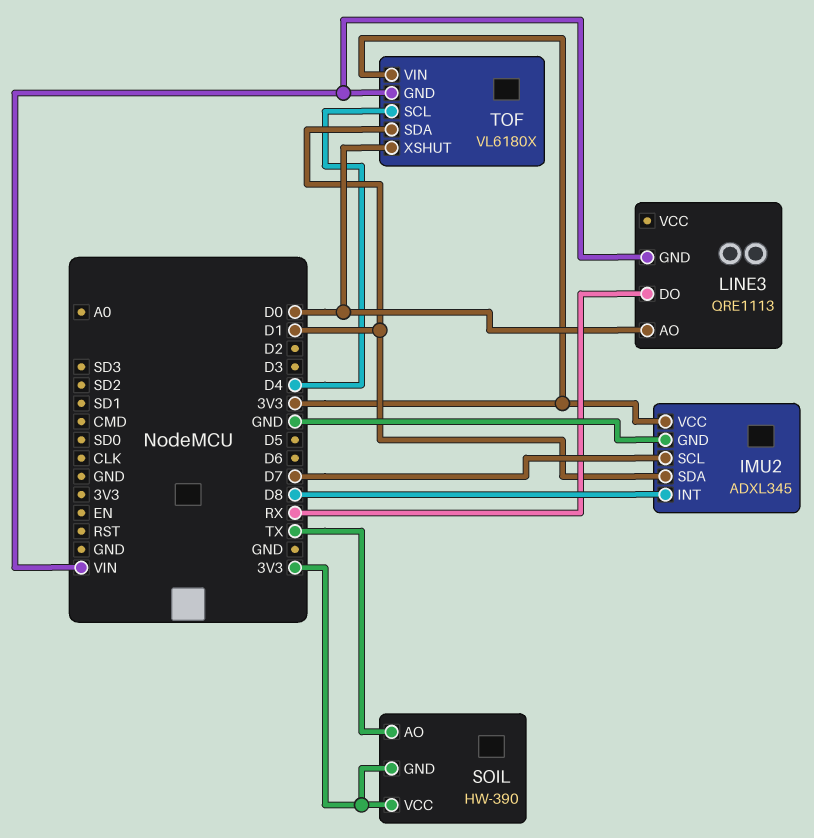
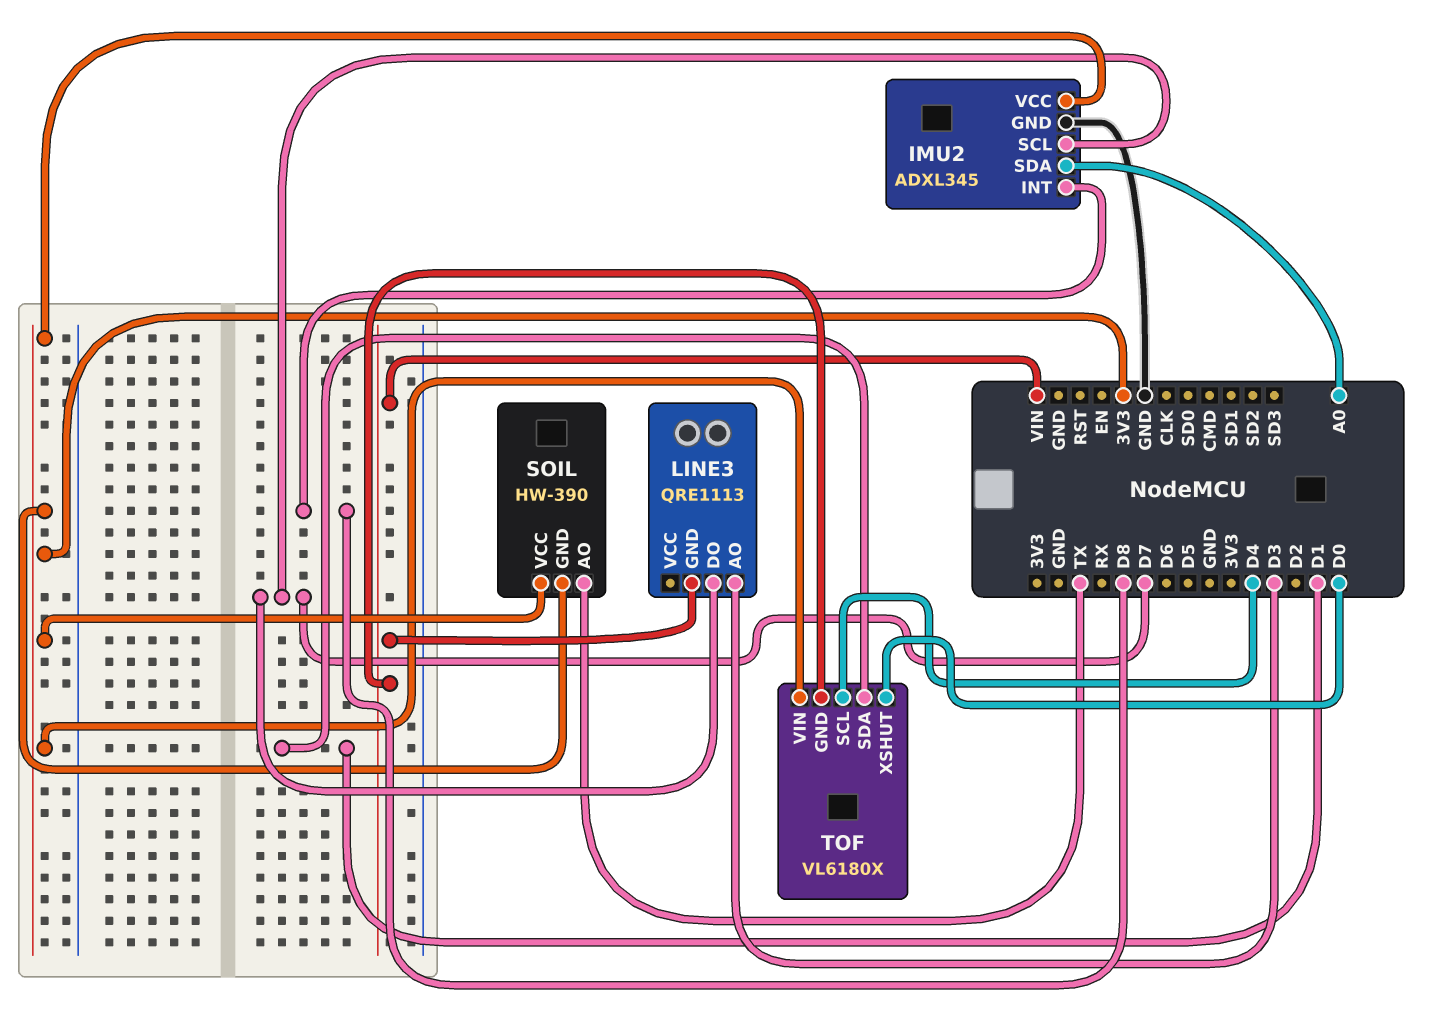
IMU2 pin SDA: D1 -> A0
LINE3 pin AO: D0 -> D3
LINE3 pin DO: RX -> D7

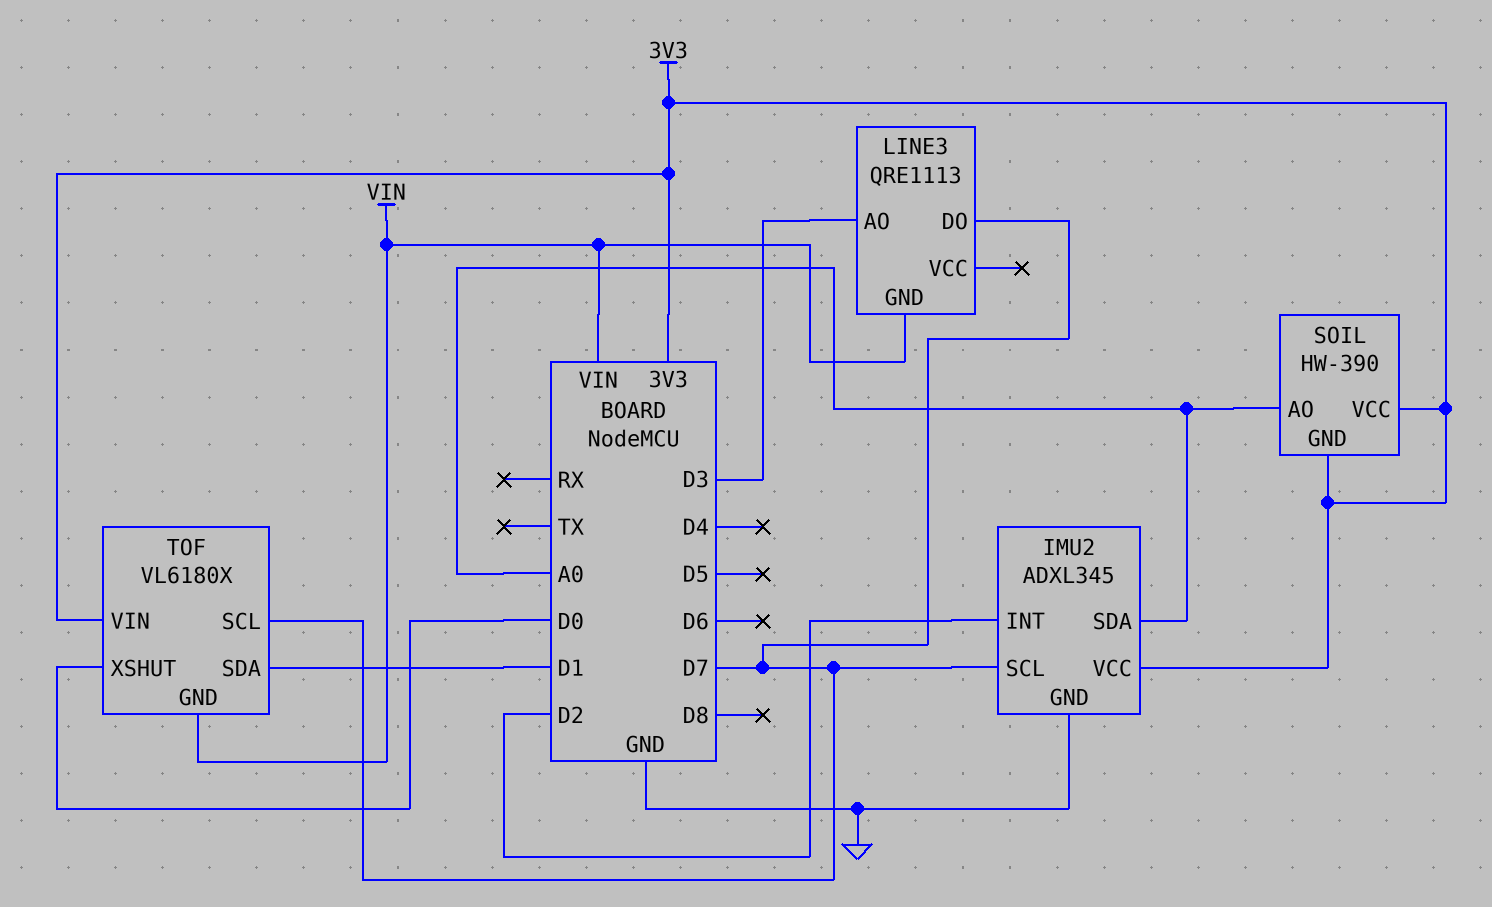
IMU2 pin INT: D8 -> D2
SOIL pin AO: TX -> A0
TOF pin SCL: D4 -> D7

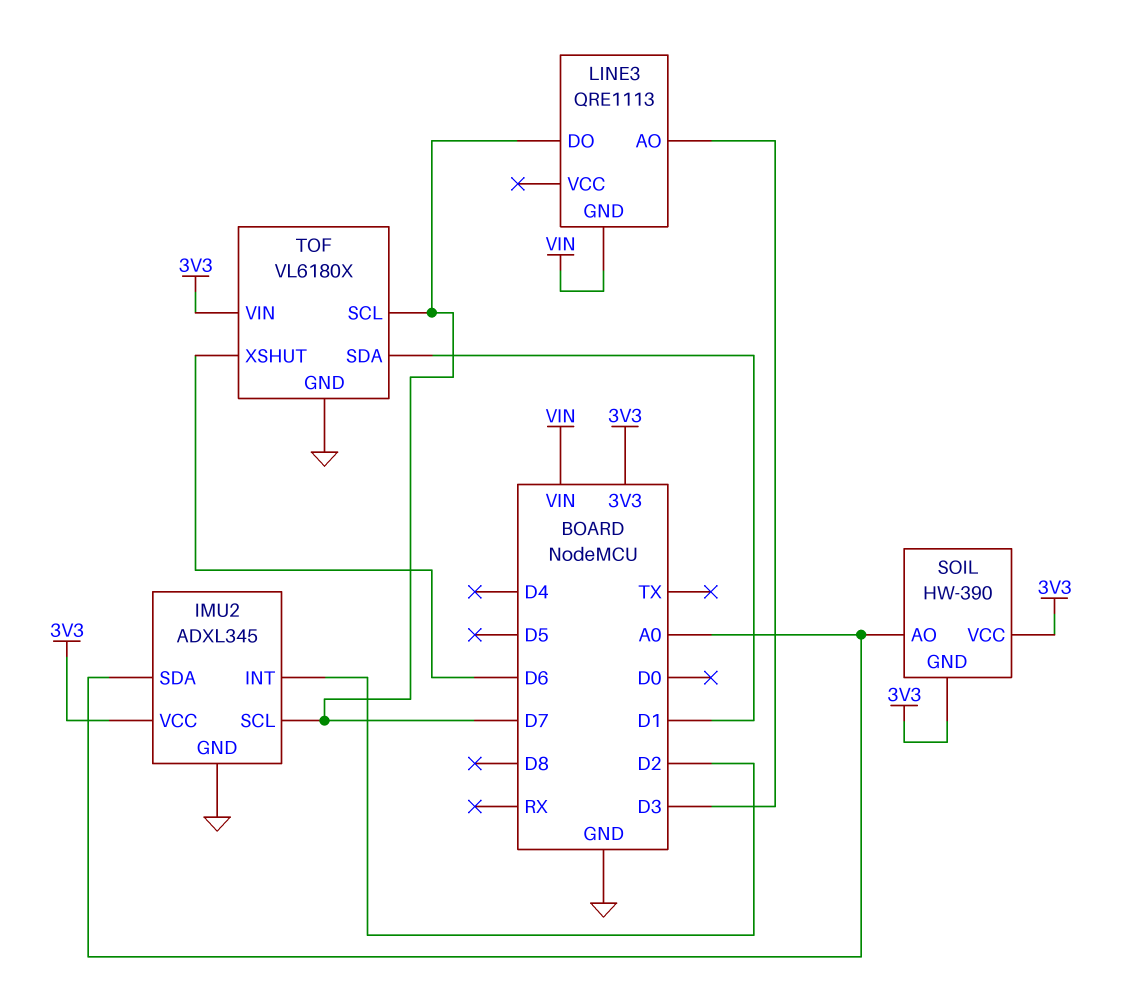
TOF pin GND: VIN -> GND
TOF pin XSHUT: D0 -> D6

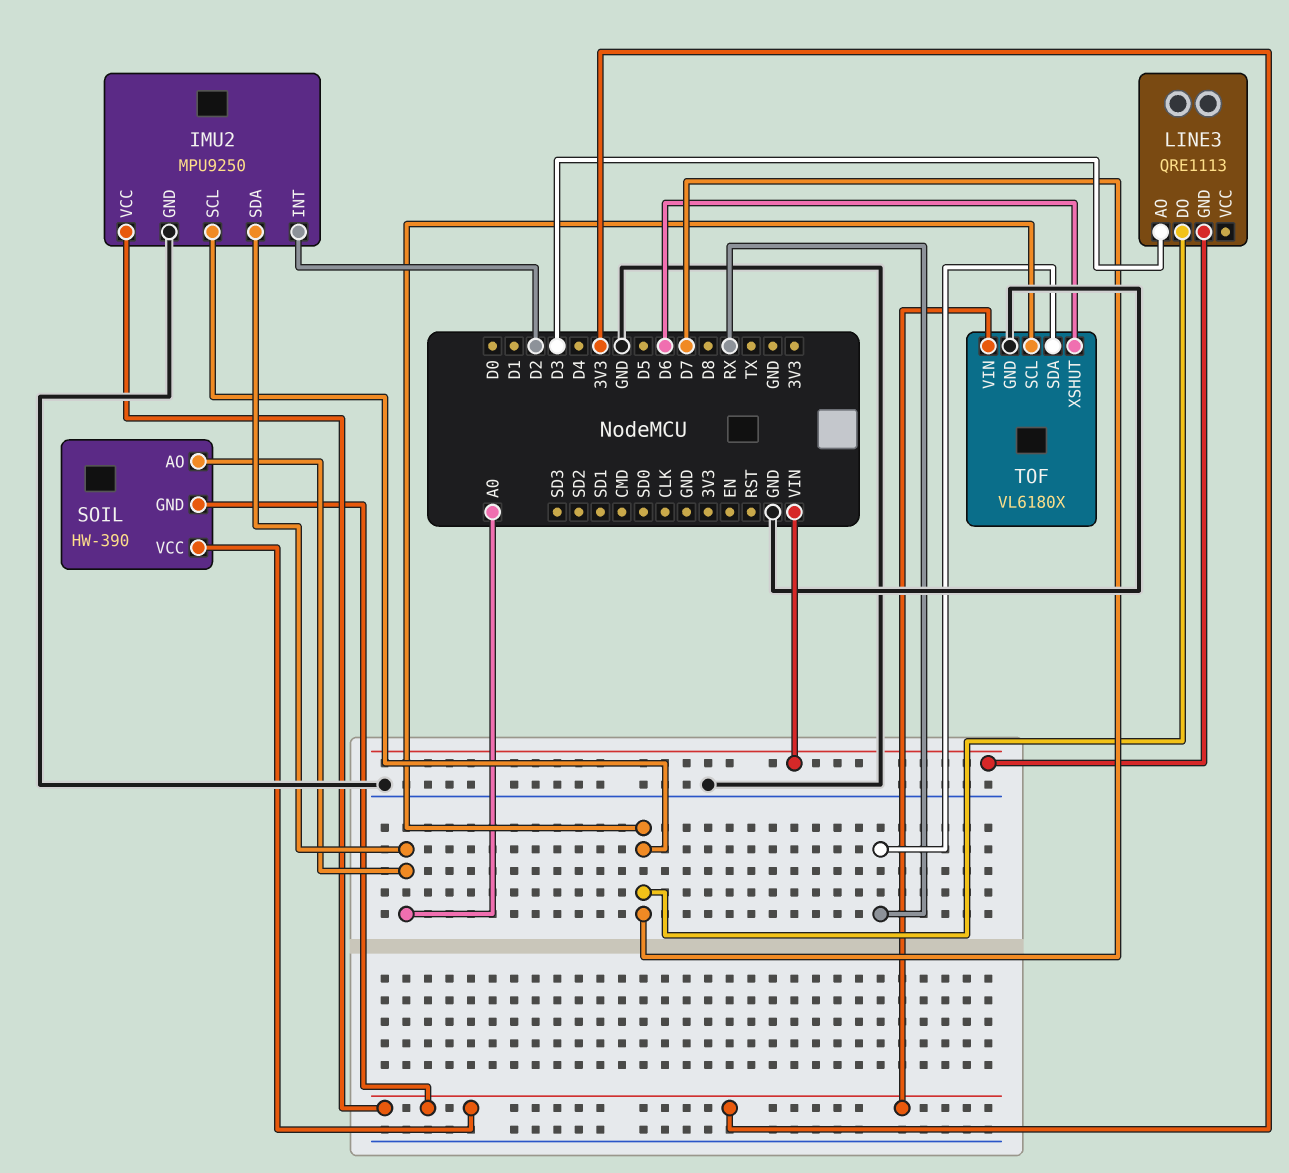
IMU2: ADXL345 -> MPU9250
TOF pin SDA: D1 -> RX

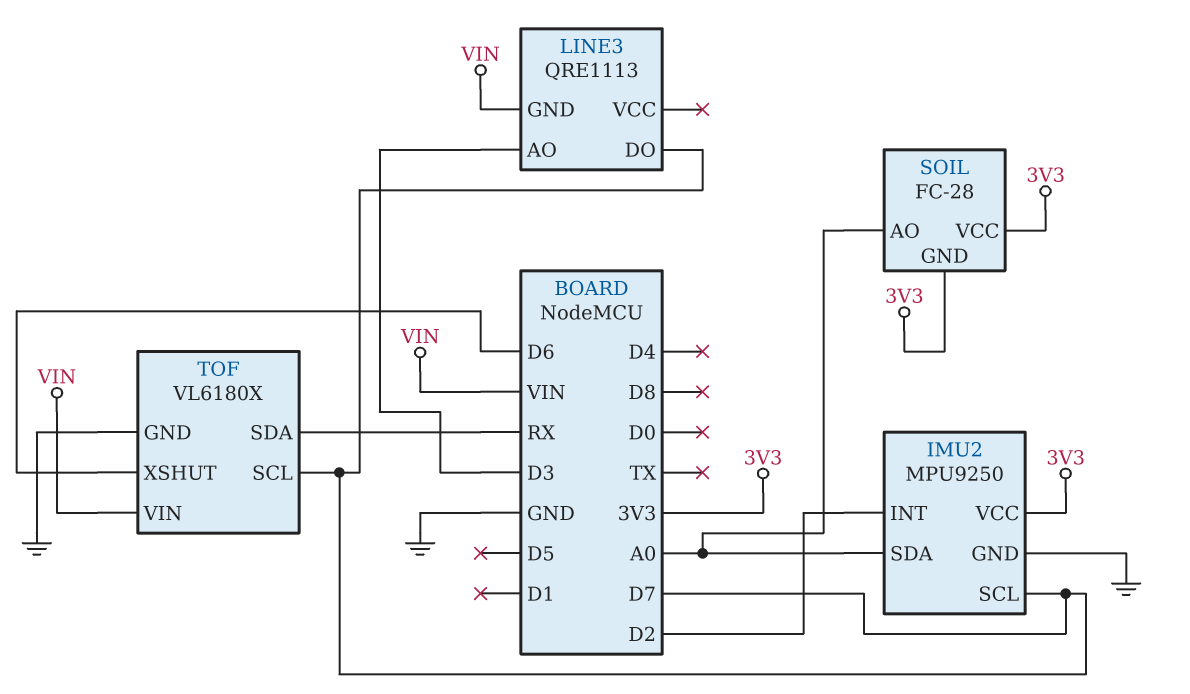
SOIL: HW-390 -> FC-28
TOF pin VIN: 3V3 -> VIN

